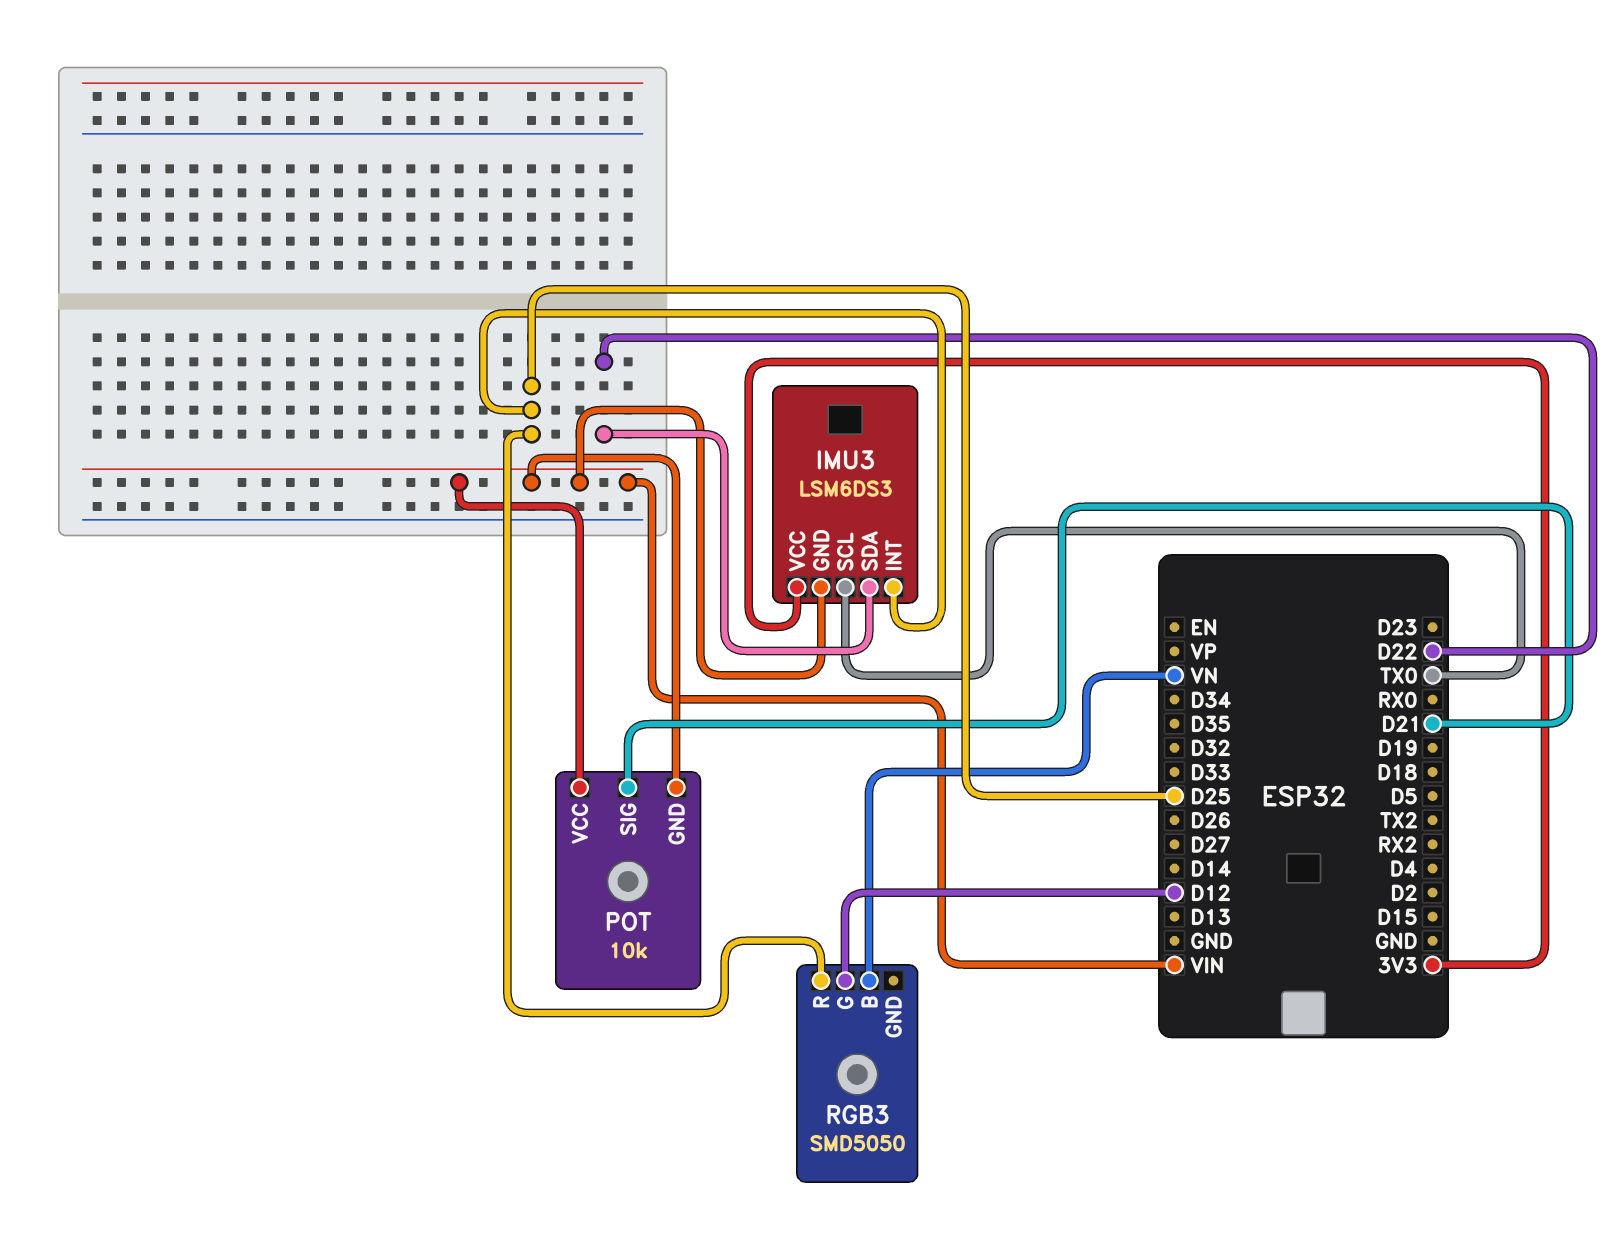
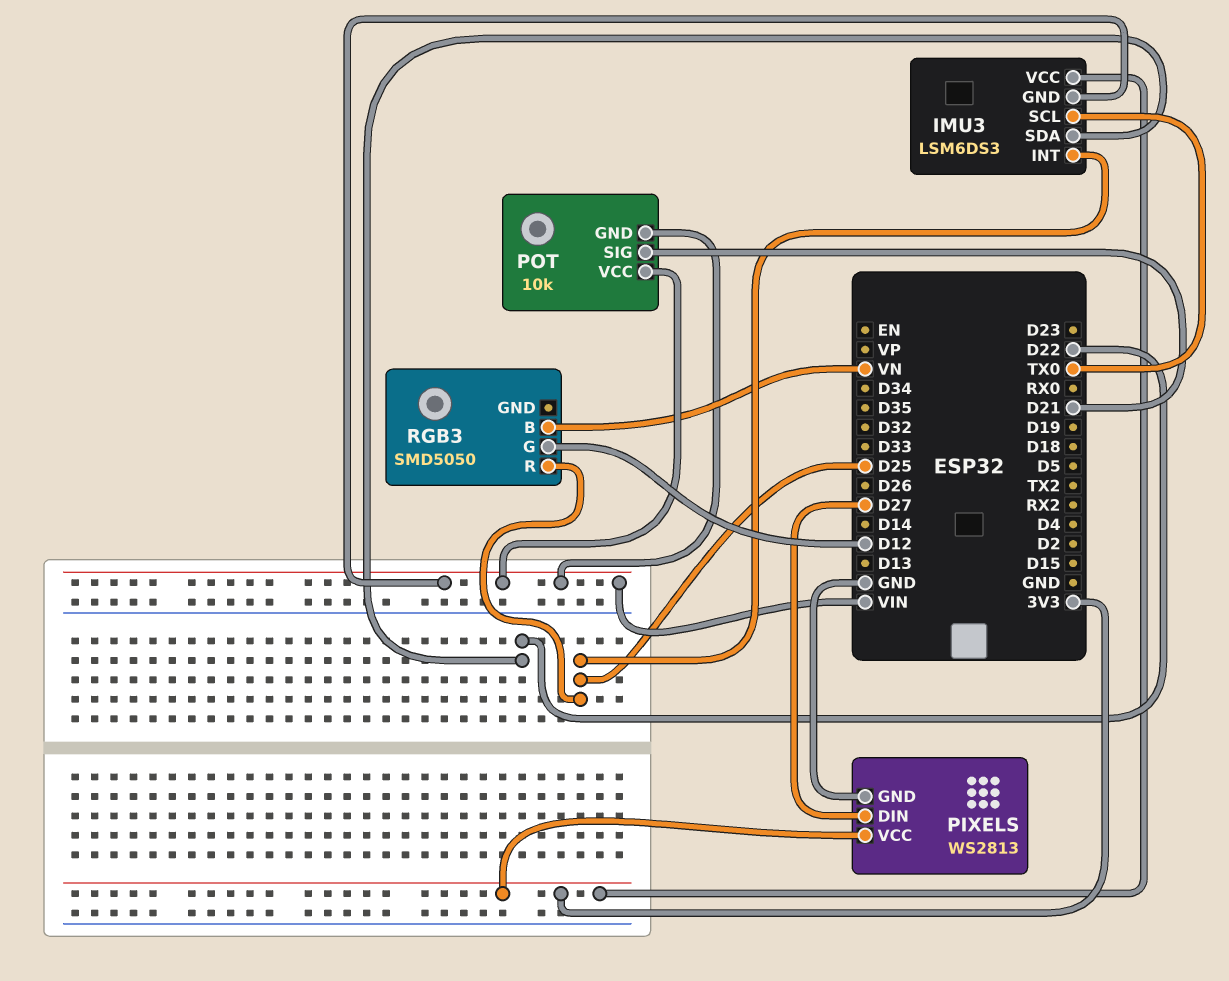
PIXELS: none -> WS2813
PIXELS pin DIN: none -> D27
PIXELS pin GND: none -> GND
PIXELS pin VCC: none -> 3V3

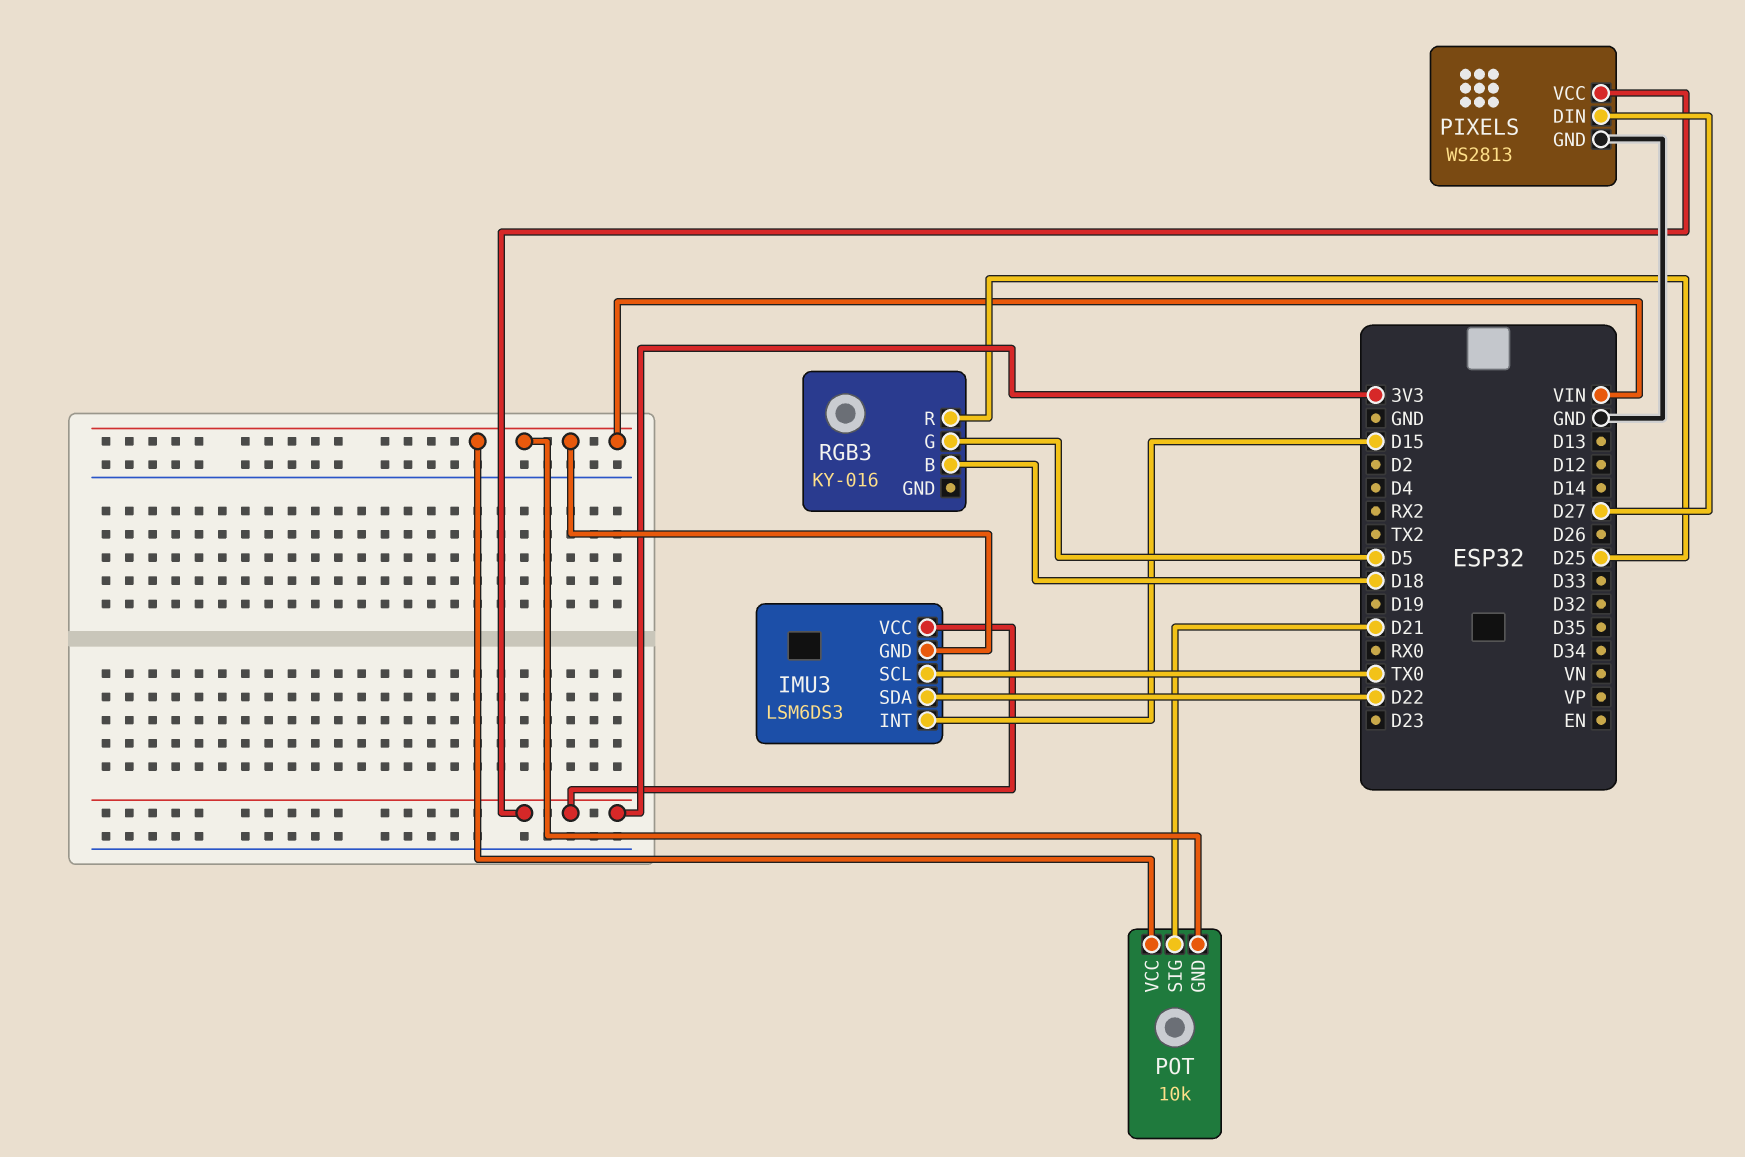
IMU3 pin INT: D25 -> D15
RGB3: SMD5050 -> KY-016
RGB3 pin B: VN -> D18
RGB3 pin G: D12 -> D5

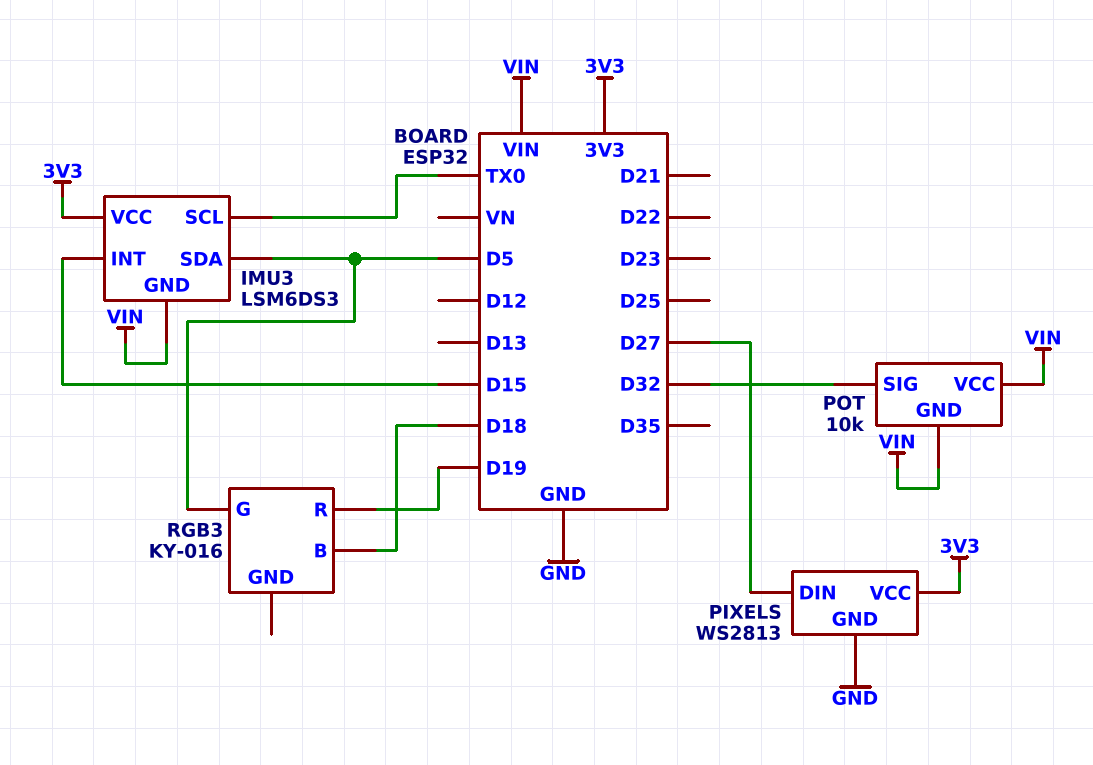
IMU3 pin SDA: D22 -> D5
POT pin SIG: D21 -> D32
RGB3 pin R: D25 -> D19

